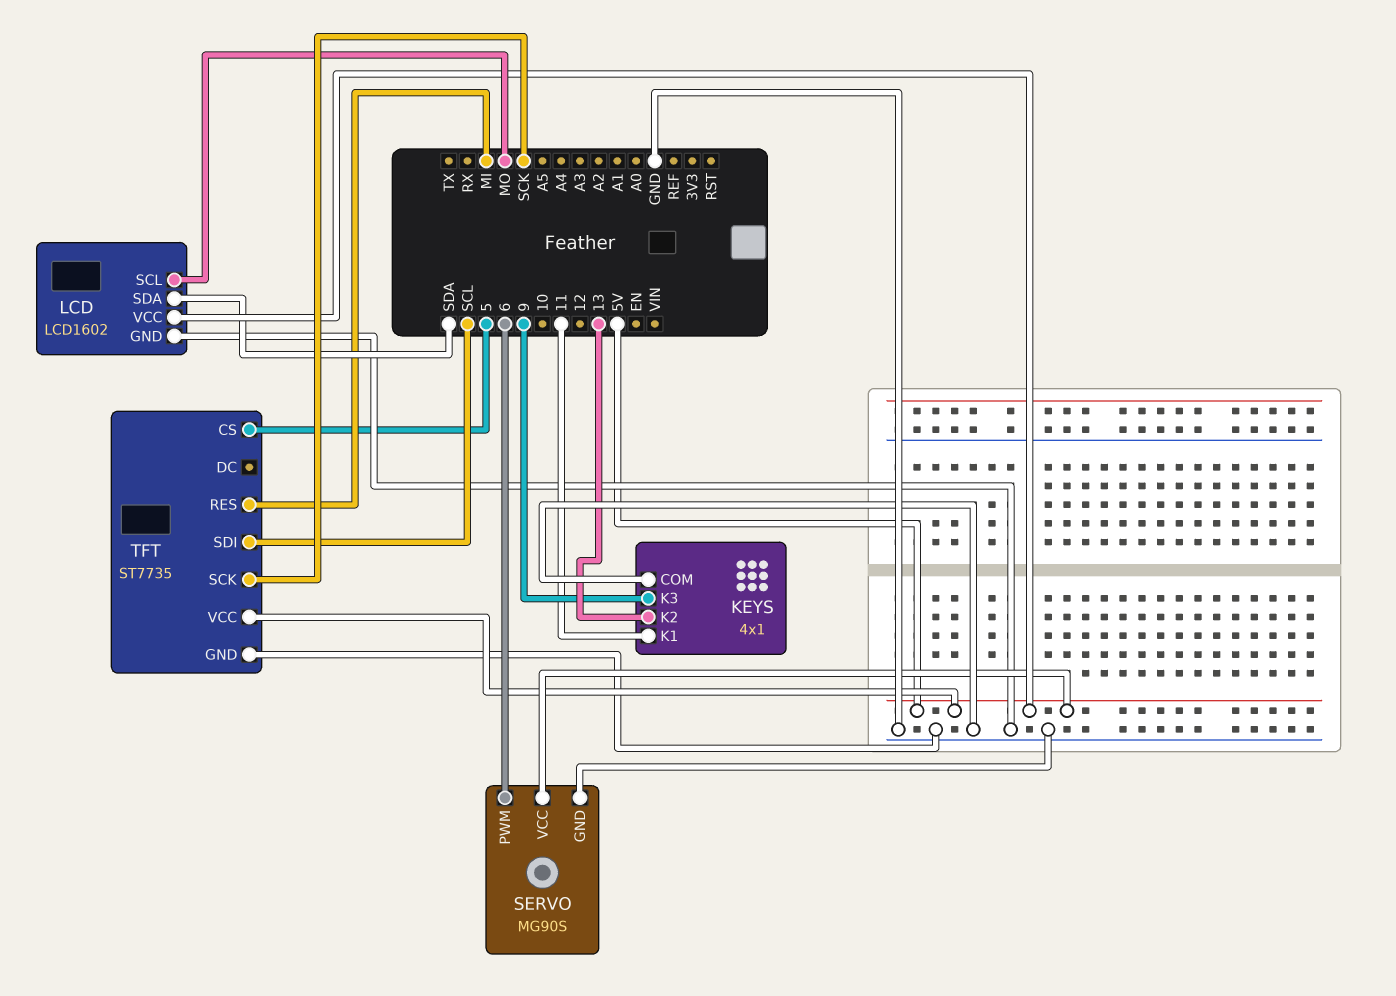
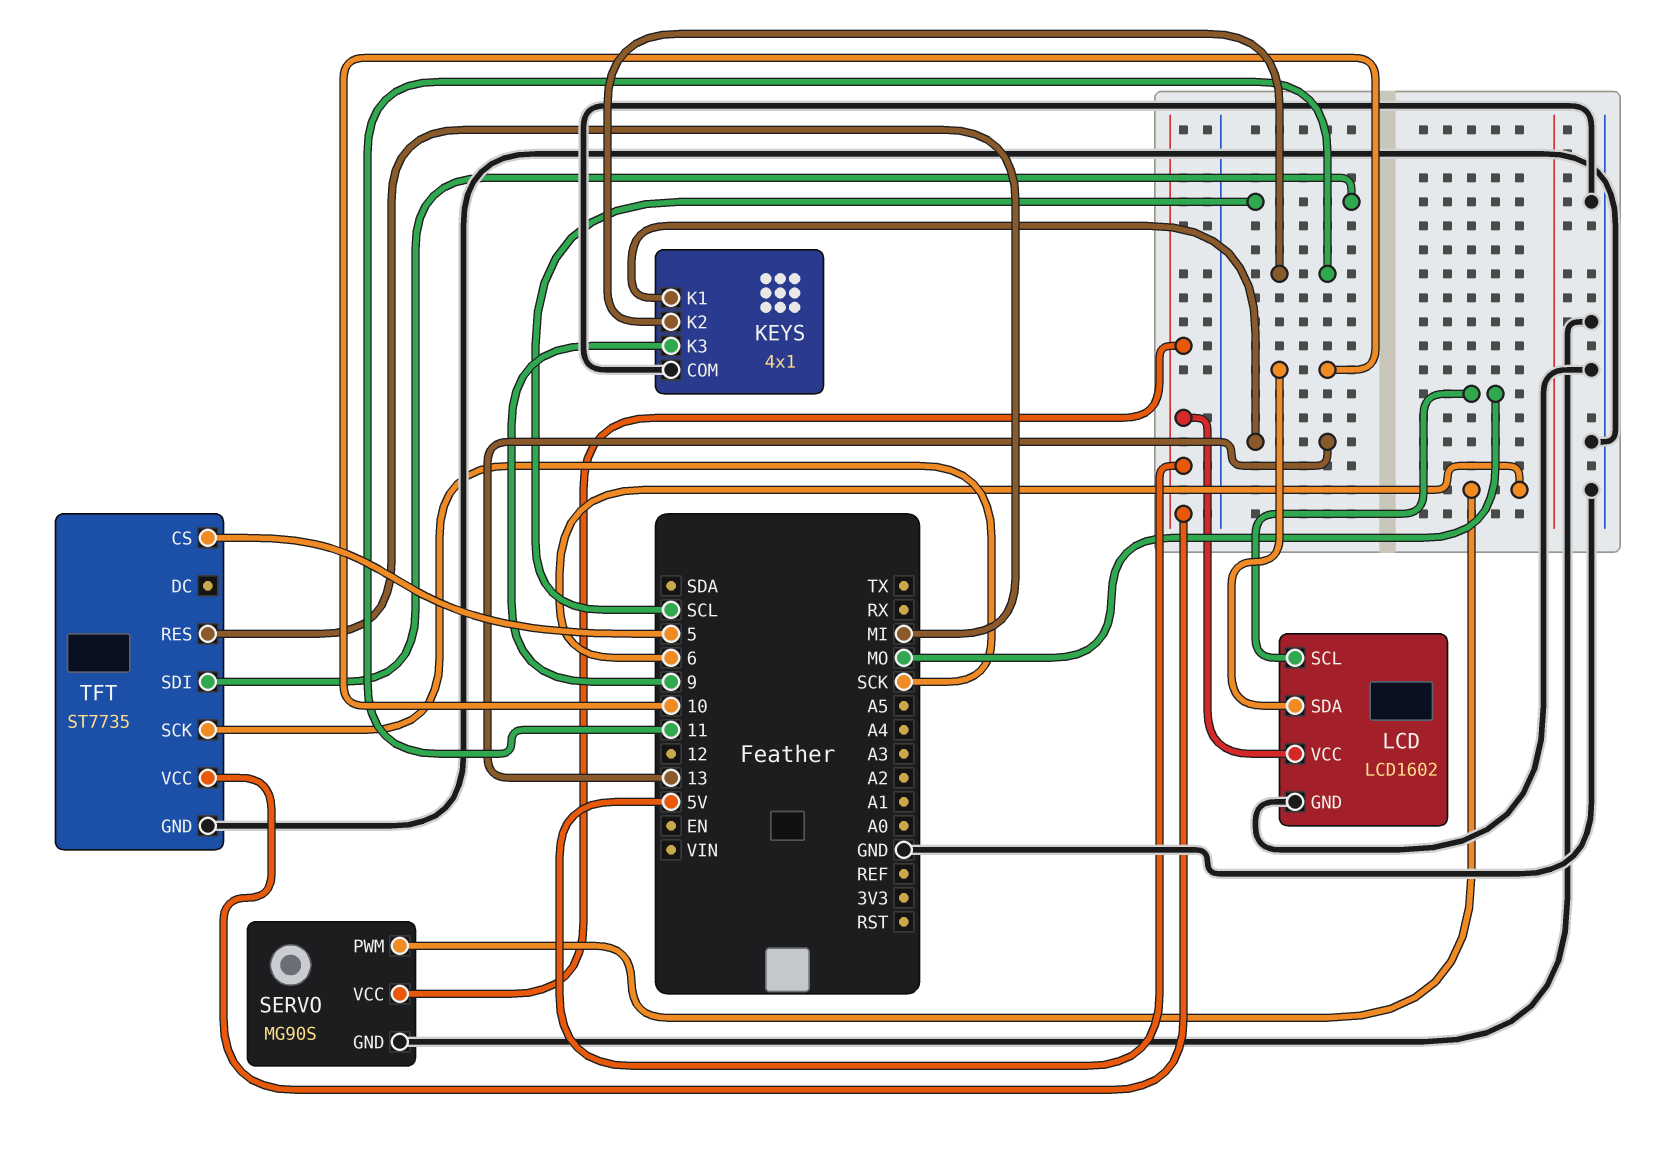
KEYS pin K1: 11 -> 13
KEYS pin K2: 13 -> 11
LCD pin SDA: SDA -> 10

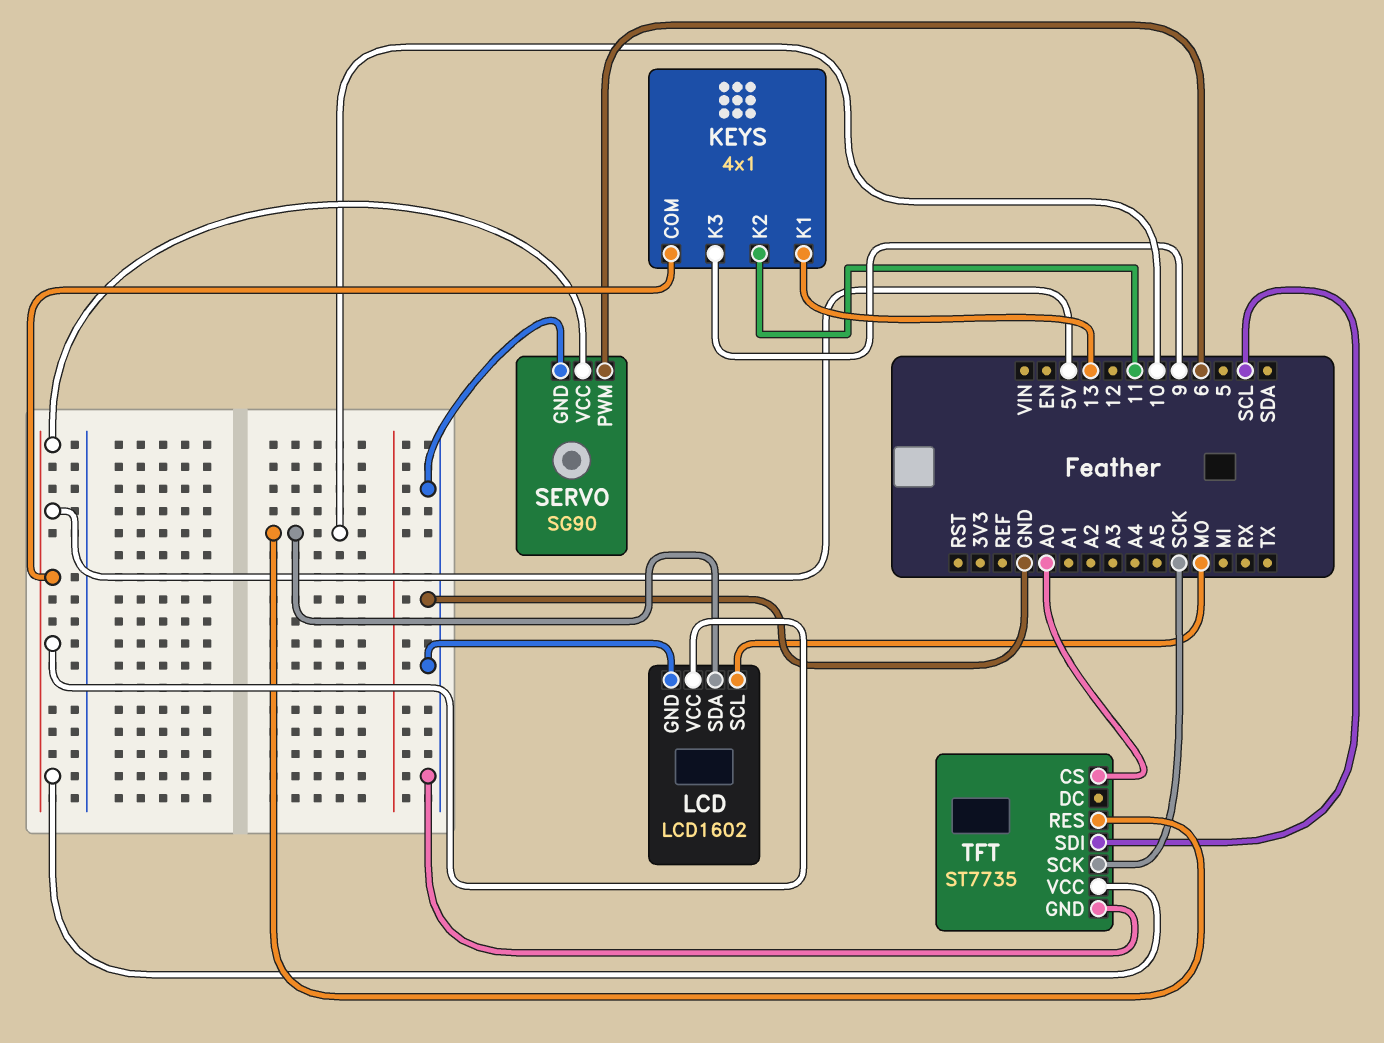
KEYS pin COM: GND -> 5V
SERVO: MG90S -> SG90
TFT pin CS: 5 -> A0
TFT pin RES: MI -> 10

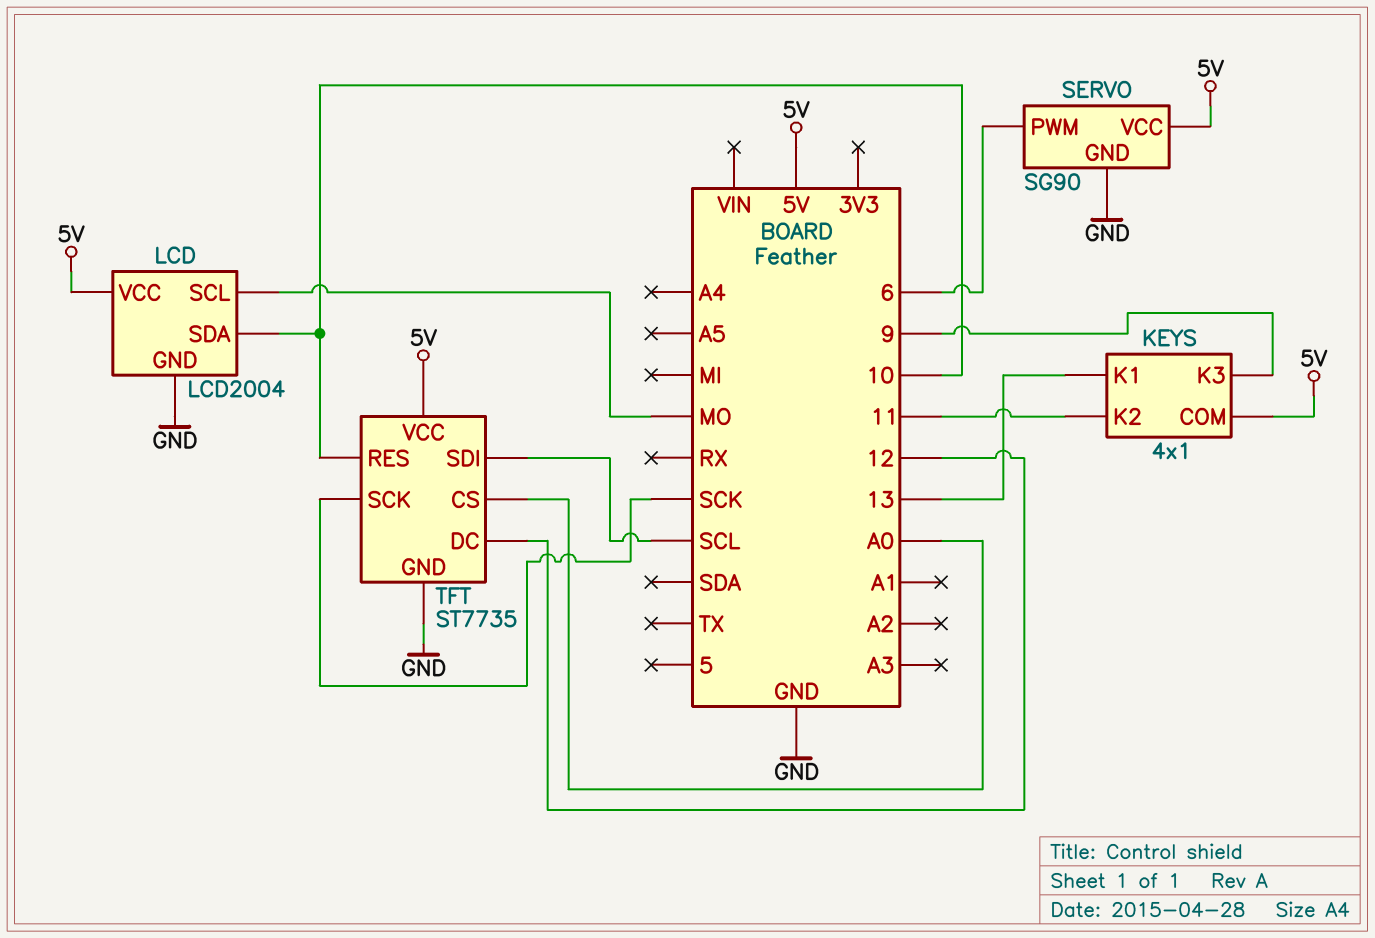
LCD: LCD1602 -> LCD2004
TFT pin DC: none -> 12

